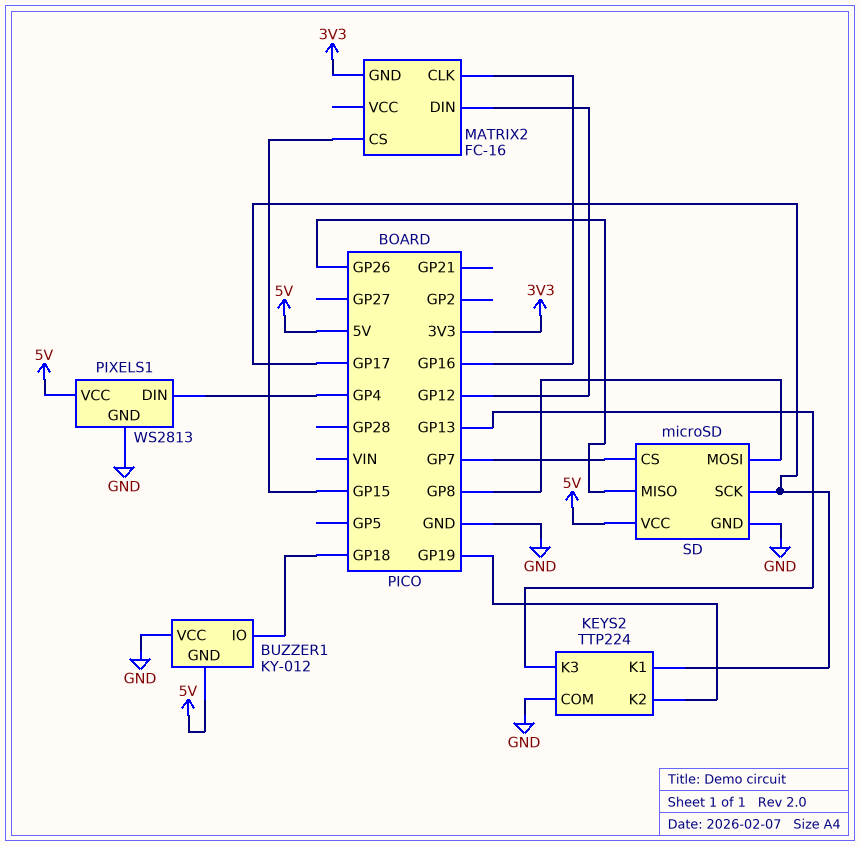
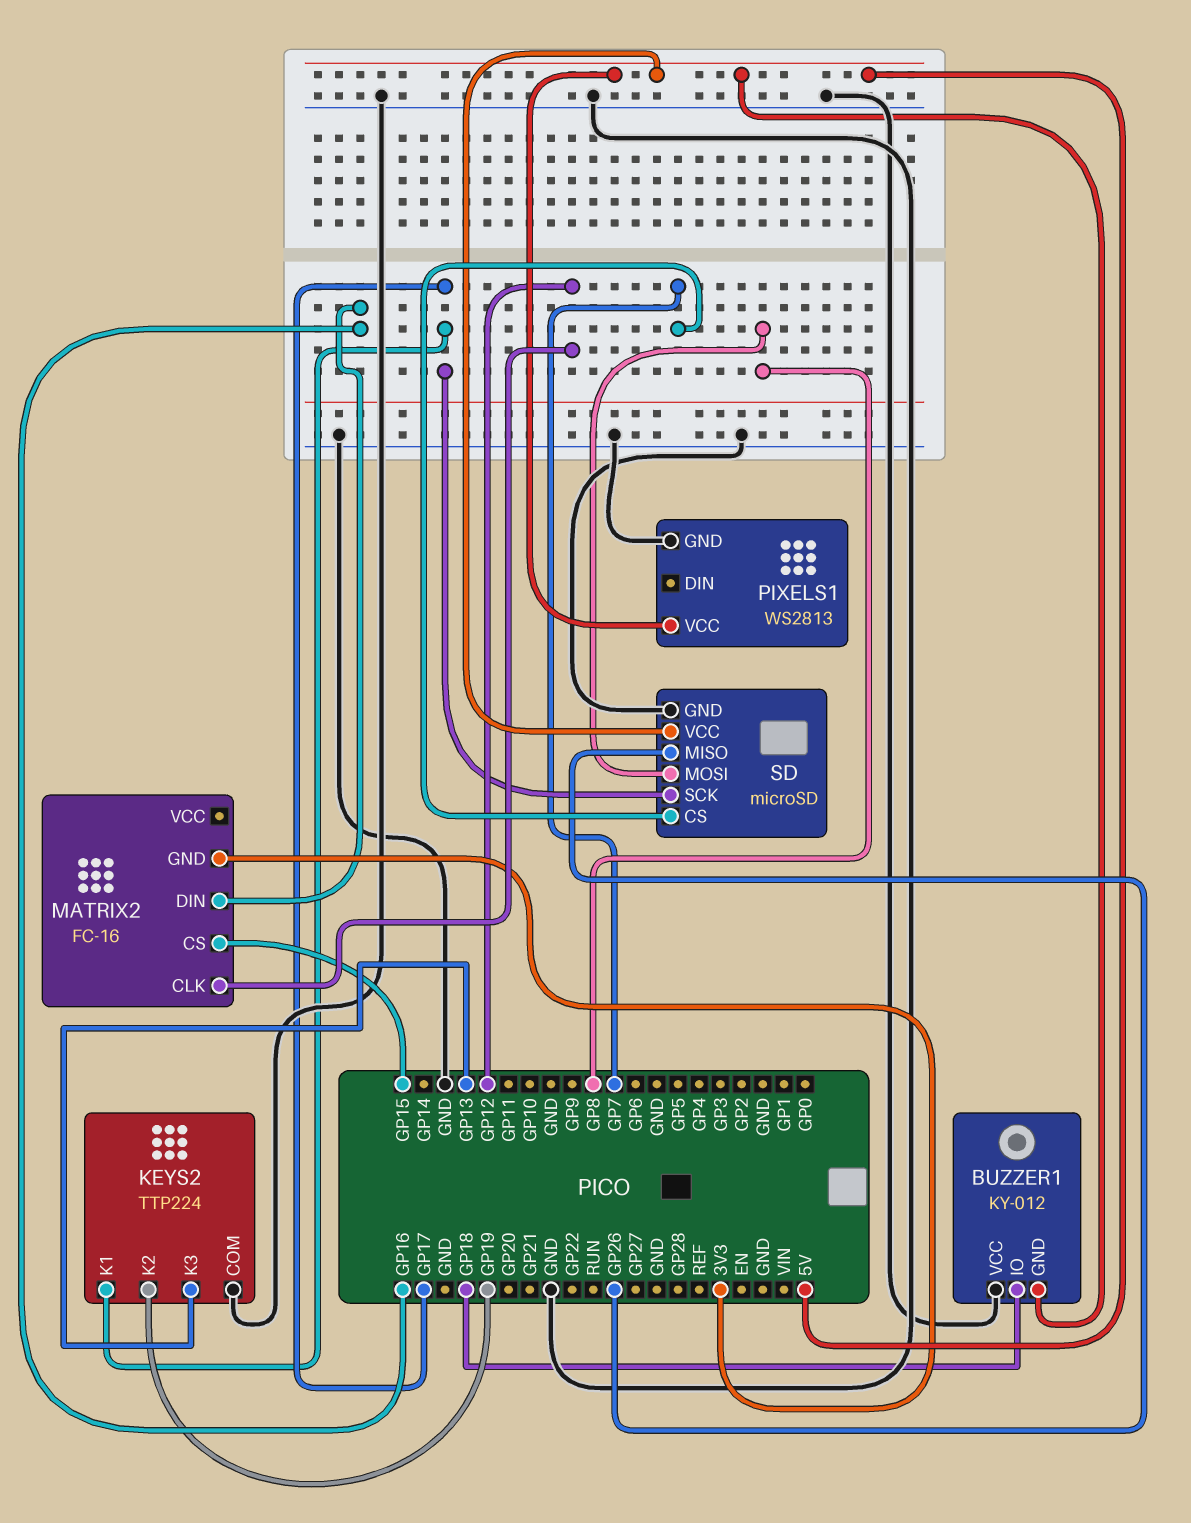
MATRIX2 pin CLK: GP16 -> GP12
MATRIX2 pin DIN: GP12 -> GP16
PIXELS1 pin DIN: GP4 -> none

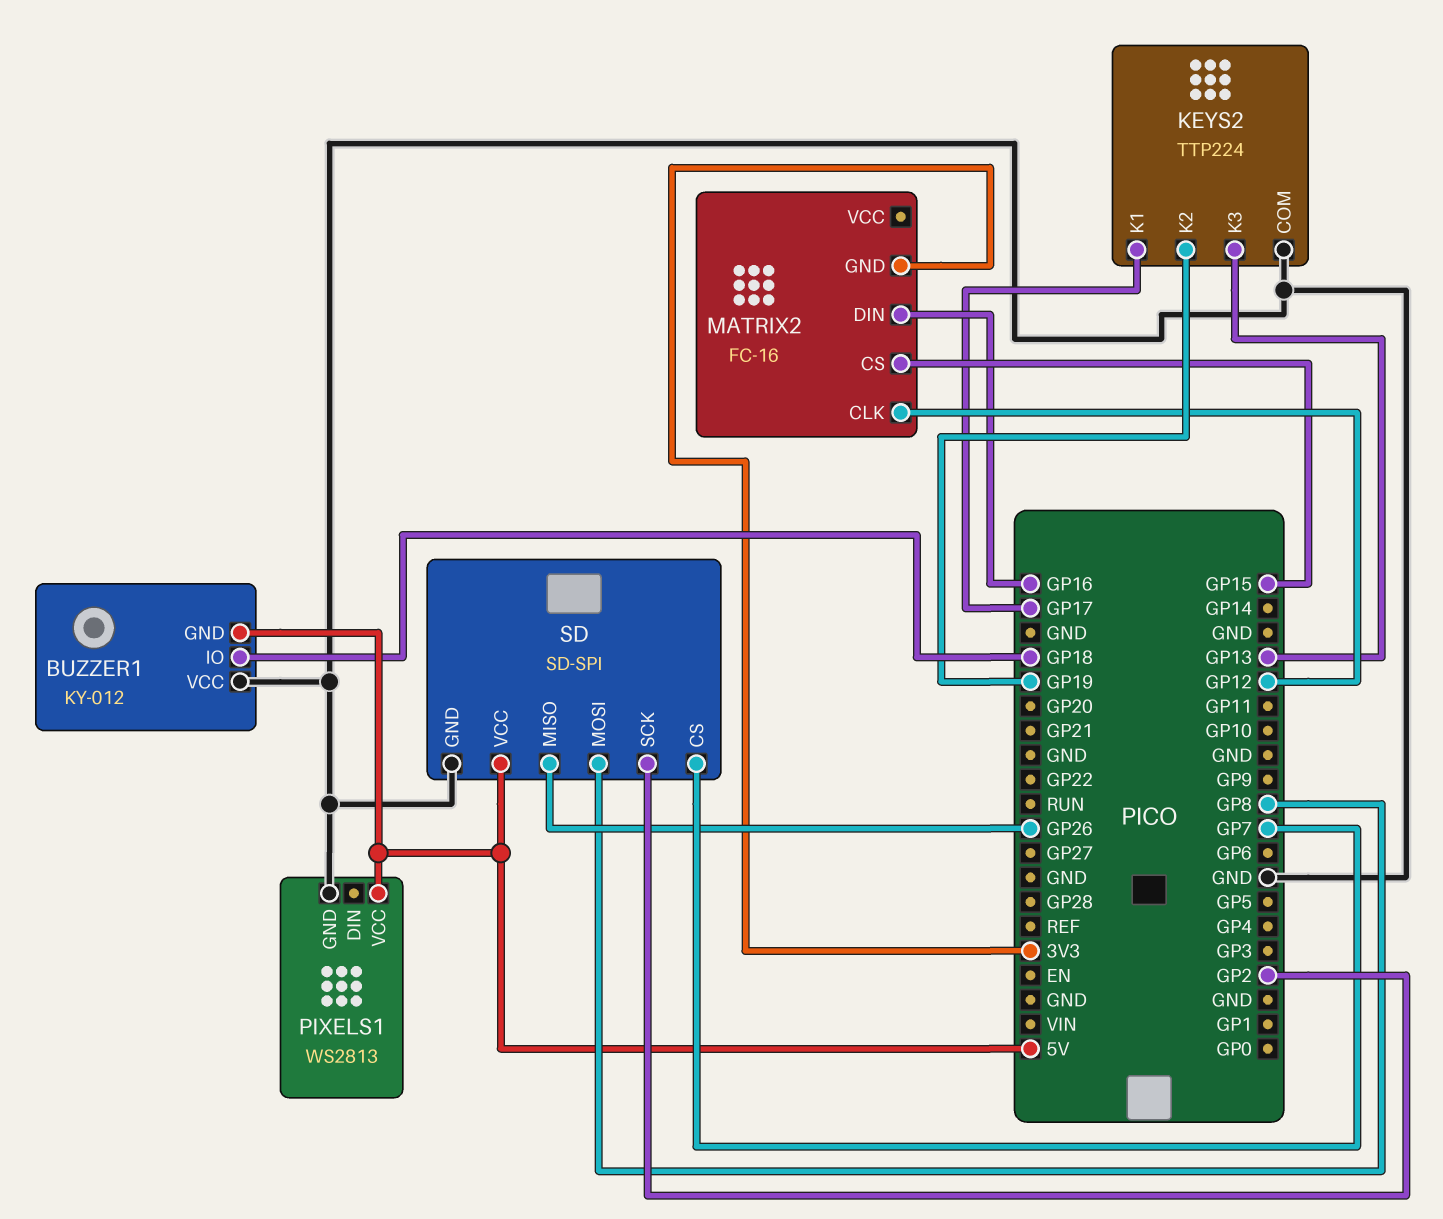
SD: microSD -> SD-SPI
SD pin SCK: GP17 -> GP2

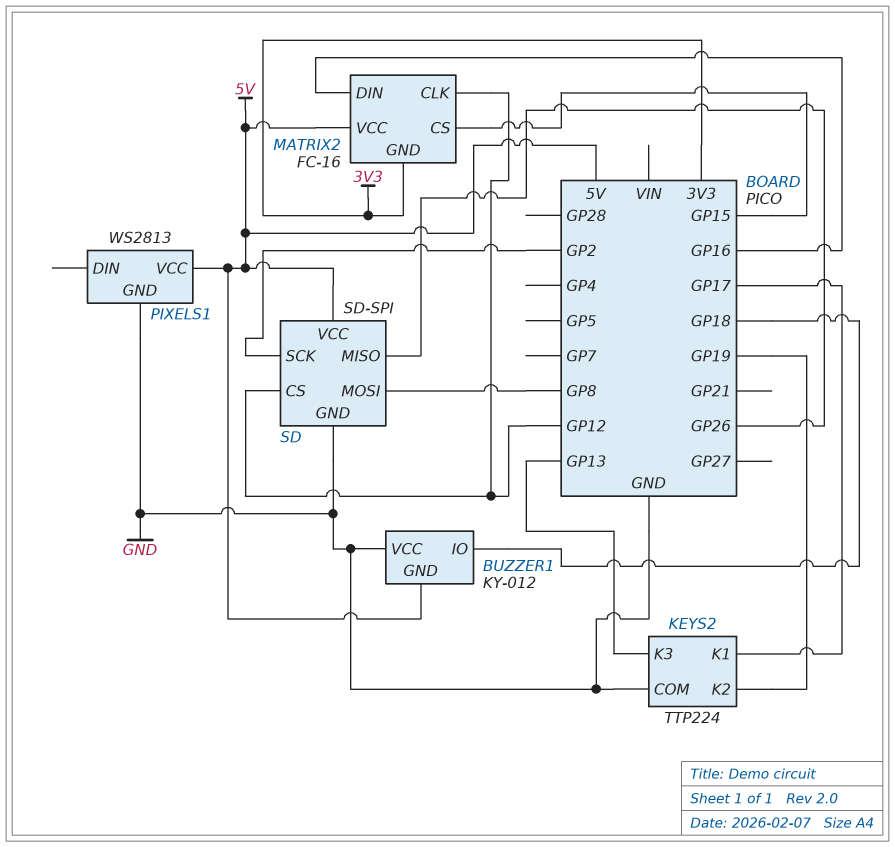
MATRIX2 pin VCC: none -> 5V
SD pin CS: GP7 -> GP12

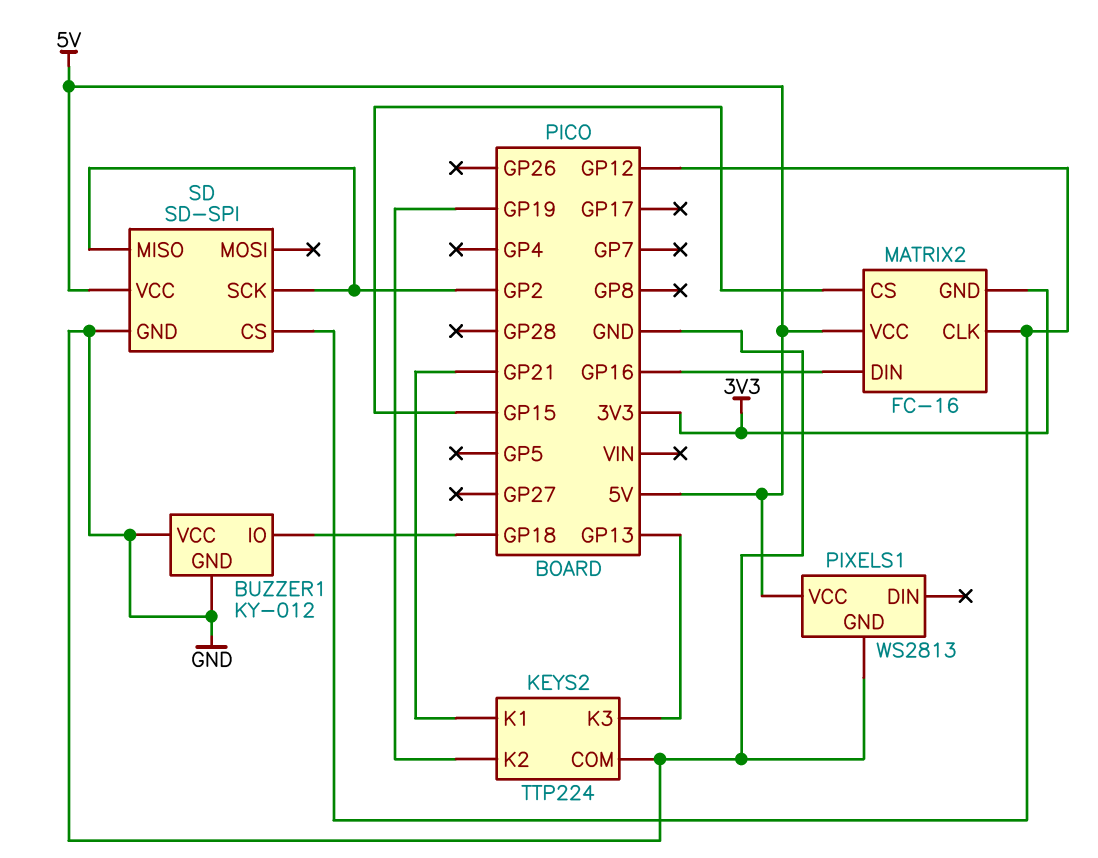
BUZZER1 pin GND: 5V -> GND
KEYS2 pin K1: GP17 -> GP21
SD pin MISO: GP26 -> GP2
SD pin MOSI: GP8 -> none

